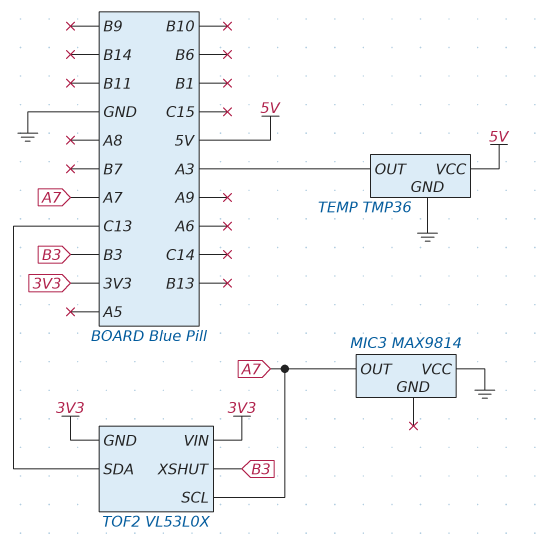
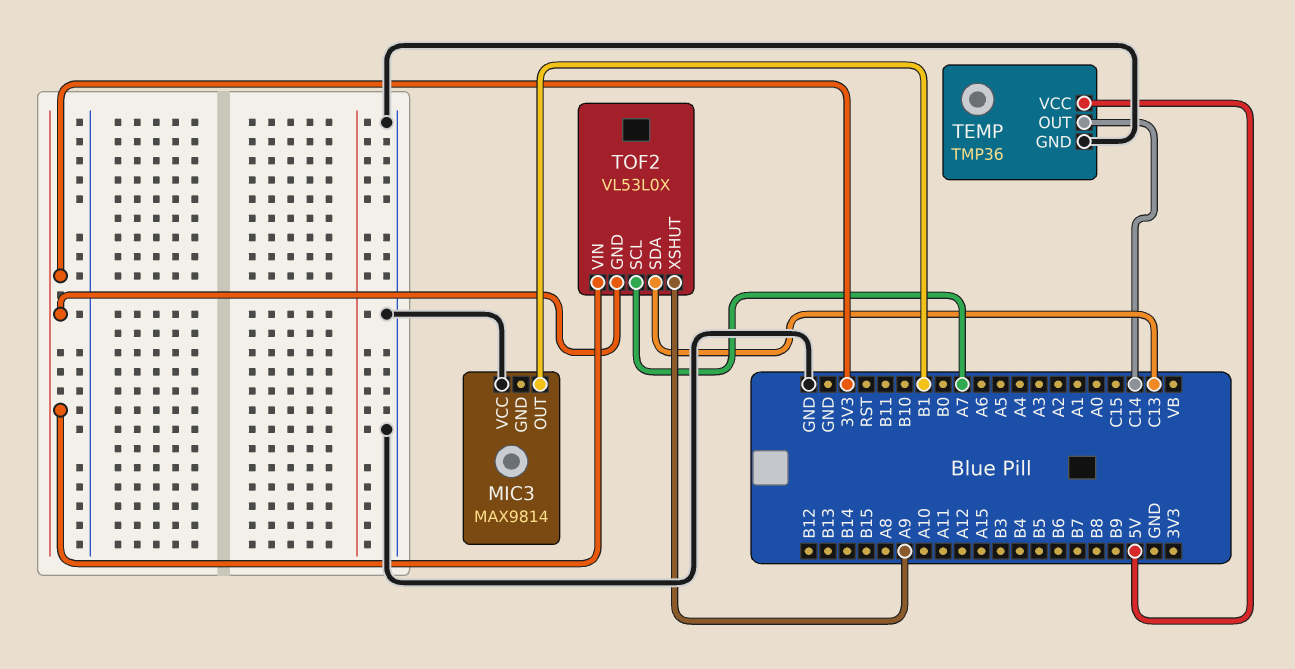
MIC3 pin OUT: A7 -> B1
TEMP pin OUT: A3 -> C14
TOF2 pin XSHUT: B3 -> A9

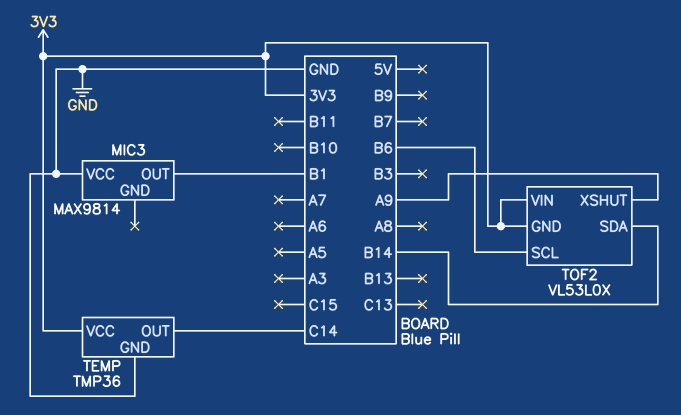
TEMP pin VCC: 5V -> 3V3
TOF2 pin SCL: A7 -> B6
TOF2 pin SDA: C13 -> B14

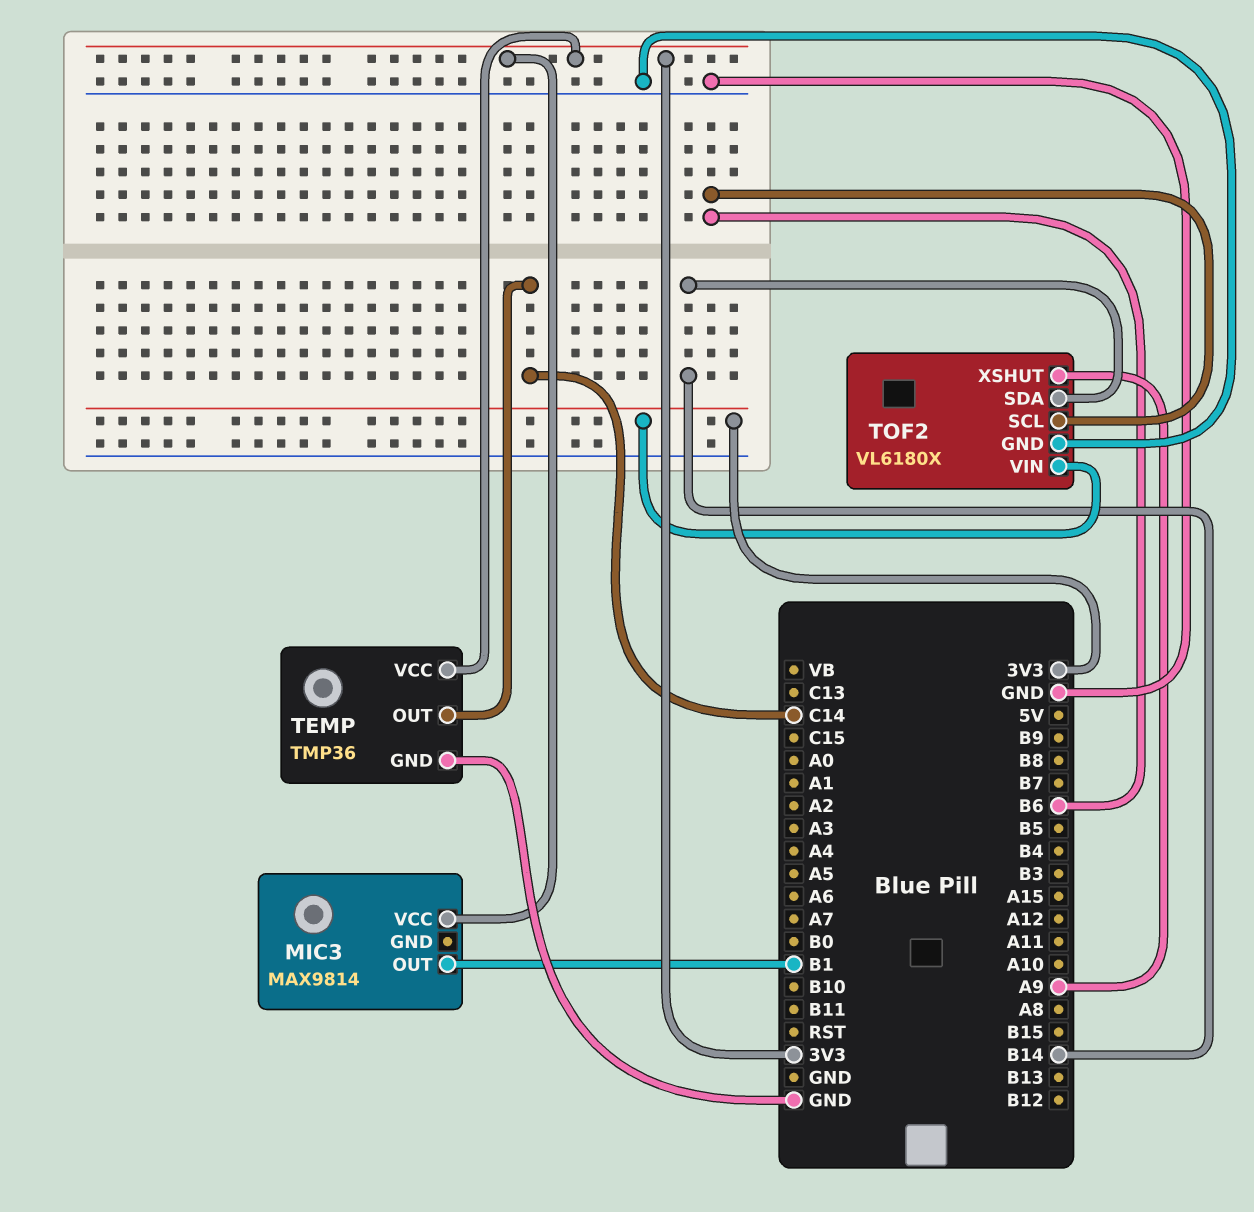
MIC3 pin VCC: GND -> 3V3
TOF2: VL53L0X -> VL6180X
TOF2 pin GND: 3V3 -> GND

